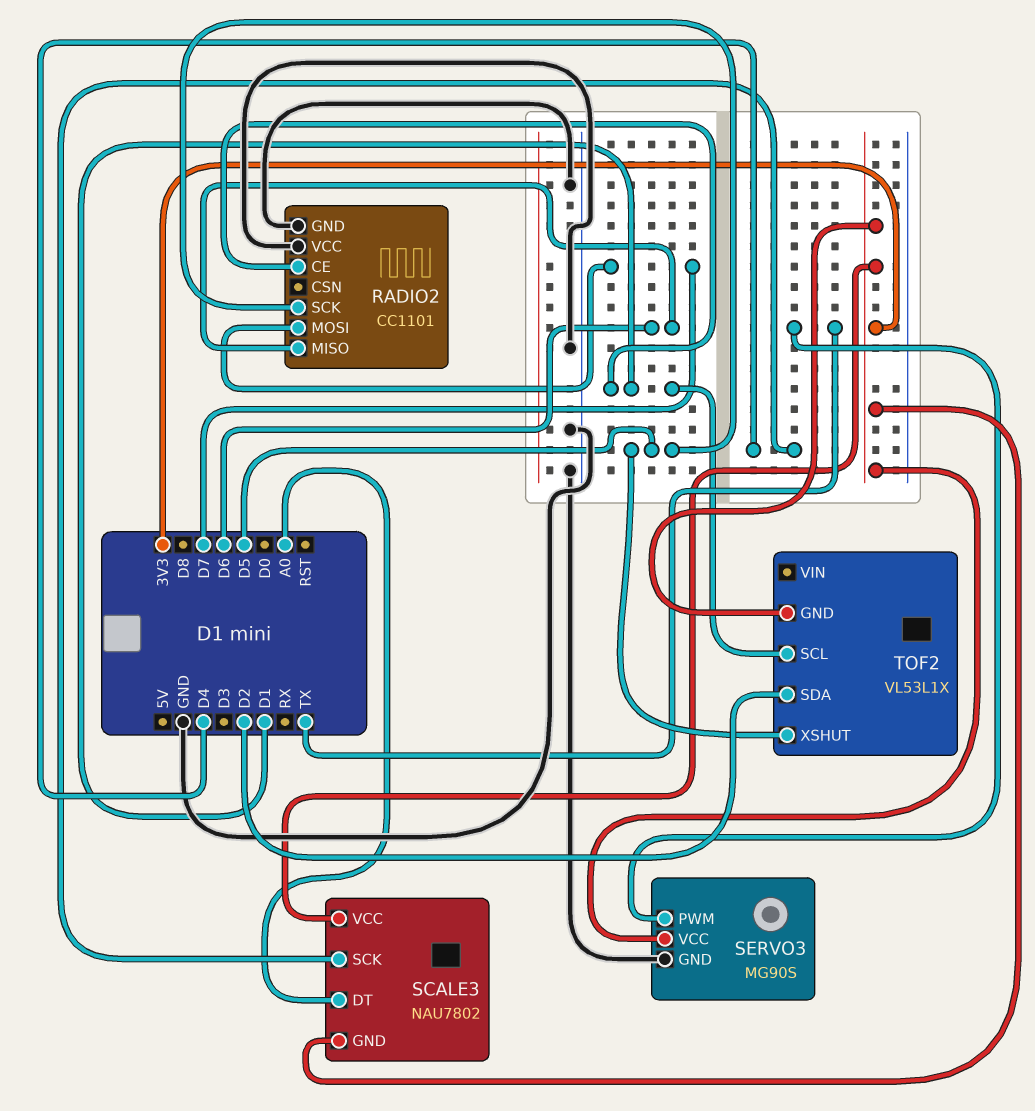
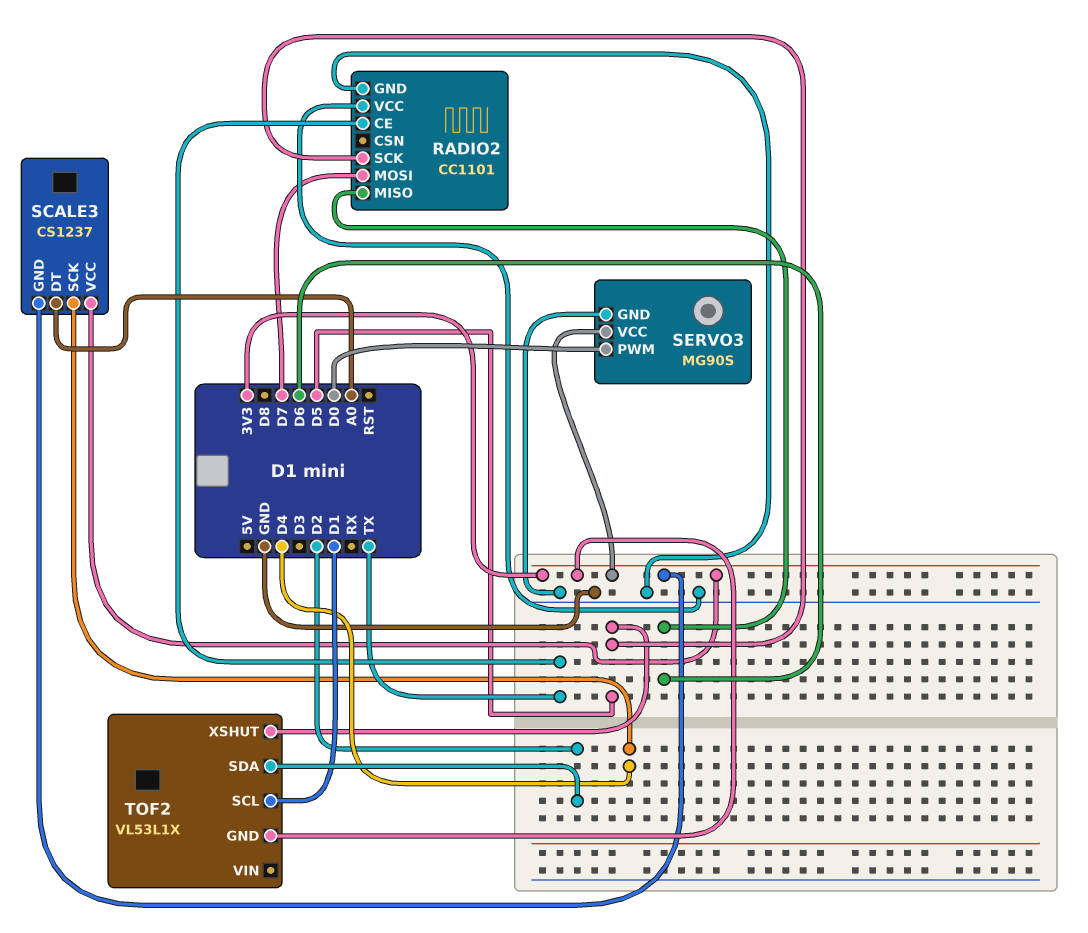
RADIO2 pin CE: D1 -> TX
SCALE3: NAU7802 -> CS1237
SERVO3 pin PWM: TX -> D0

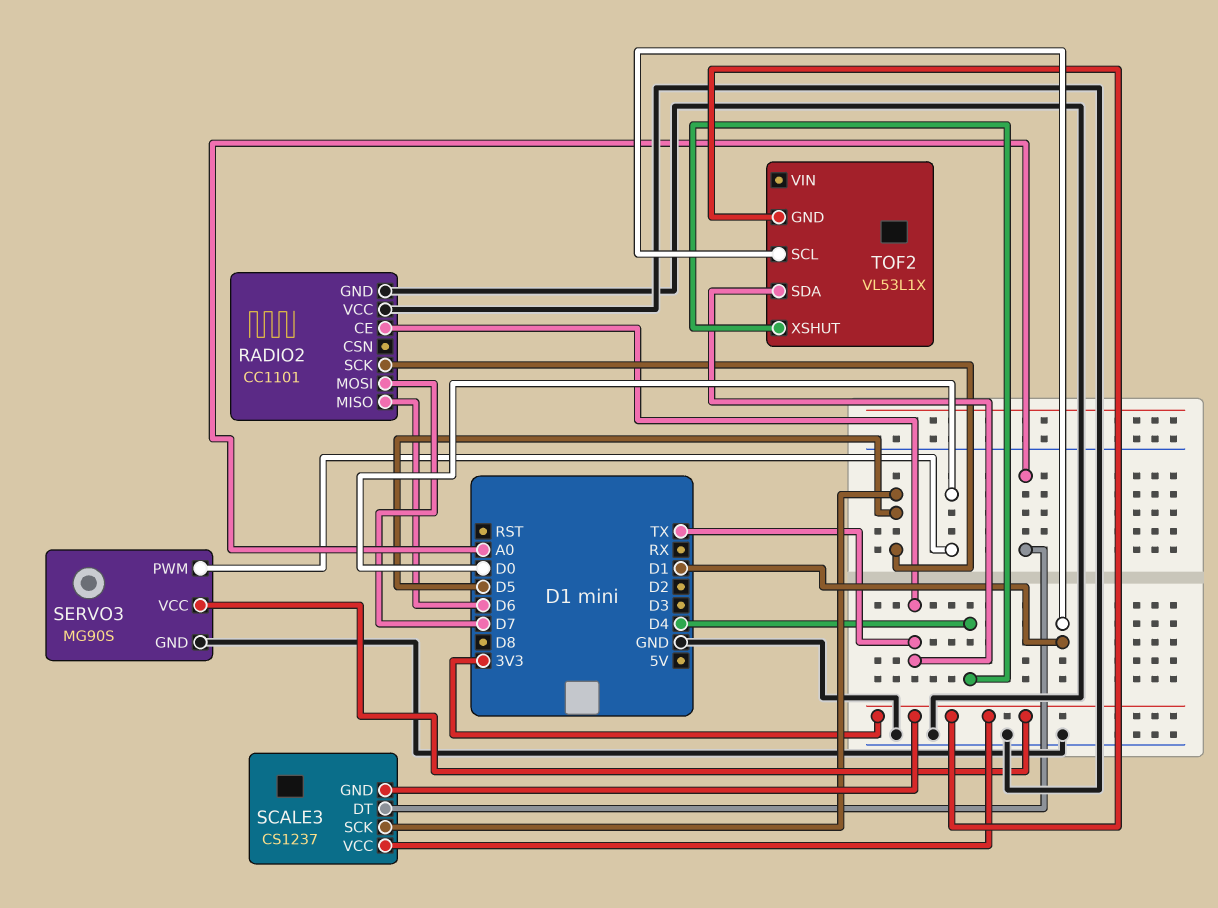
SCALE3 pin SCK: D4 -> D5
TOF2 pin SDA: D2 -> TX
TOF2 pin XSHUT: D5 -> D4

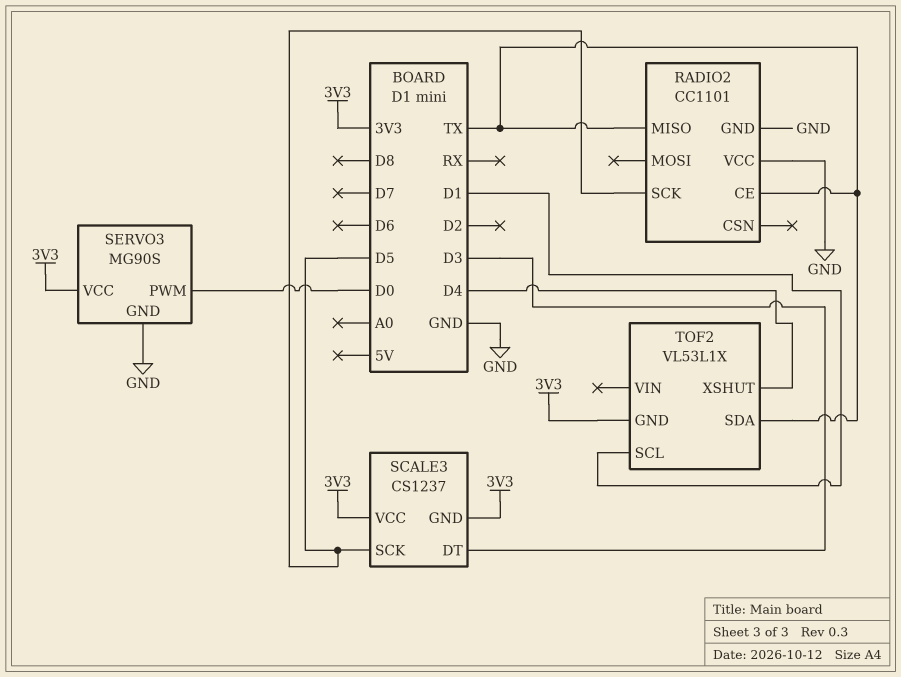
RADIO2 pin MISO: D6 -> TX
RADIO2 pin MOSI: D7 -> none
SCALE3 pin DT: A0 -> D3

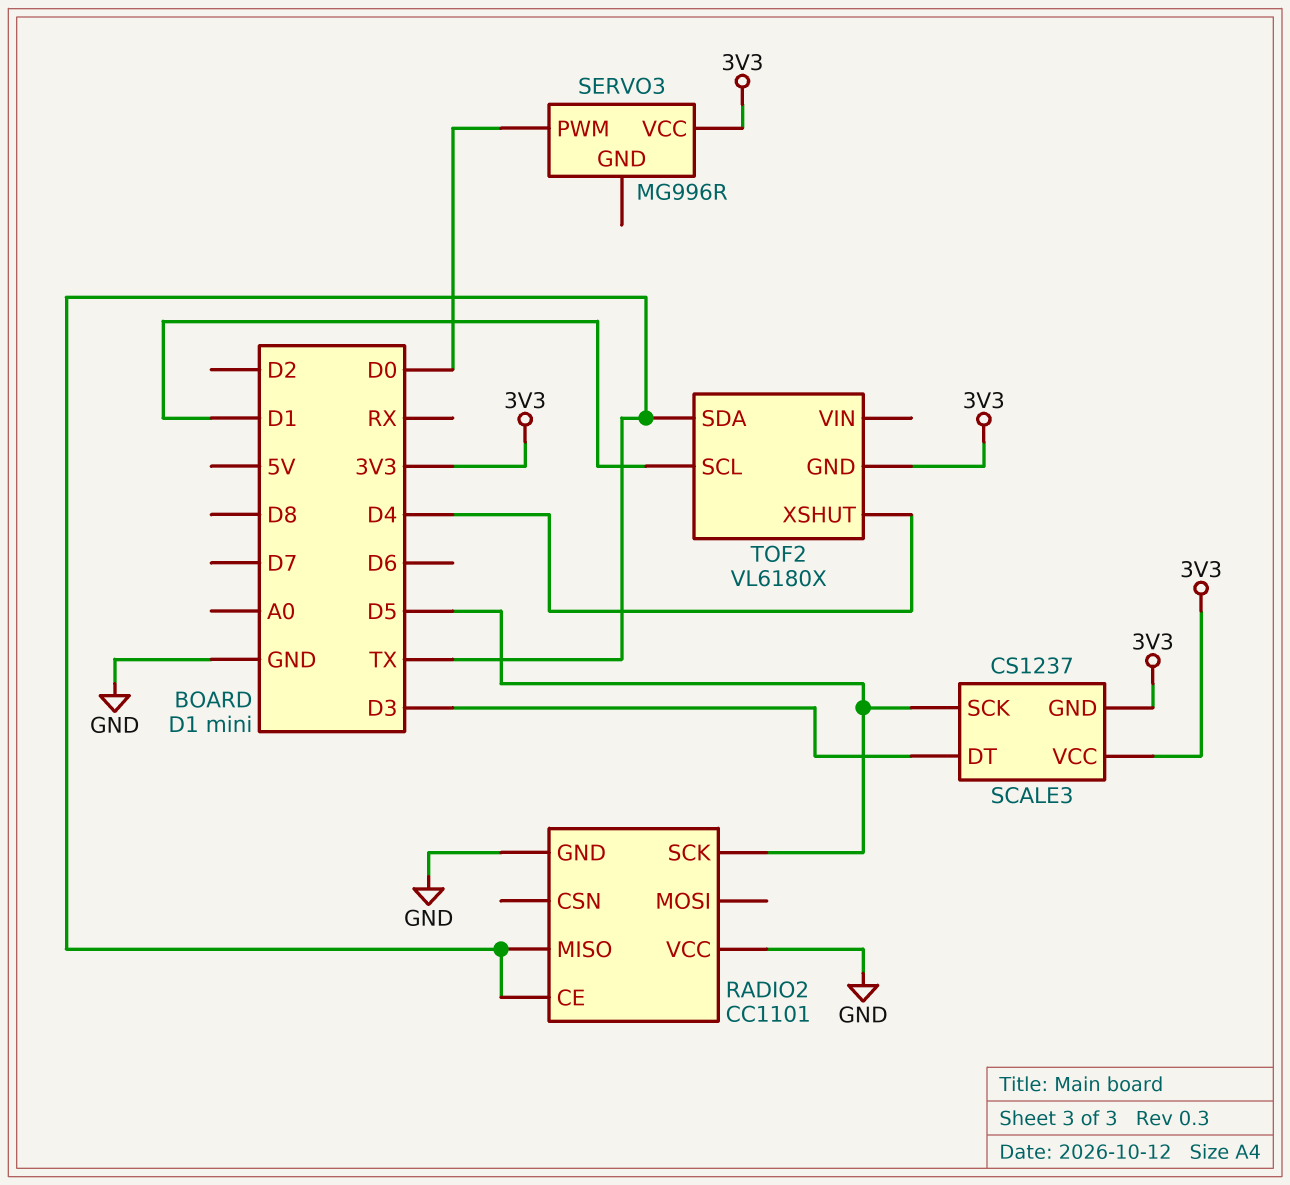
SERVO3: MG90S -> MG996R
SERVO3 pin GND: GND -> none
TOF2: VL53L1X -> VL6180X

